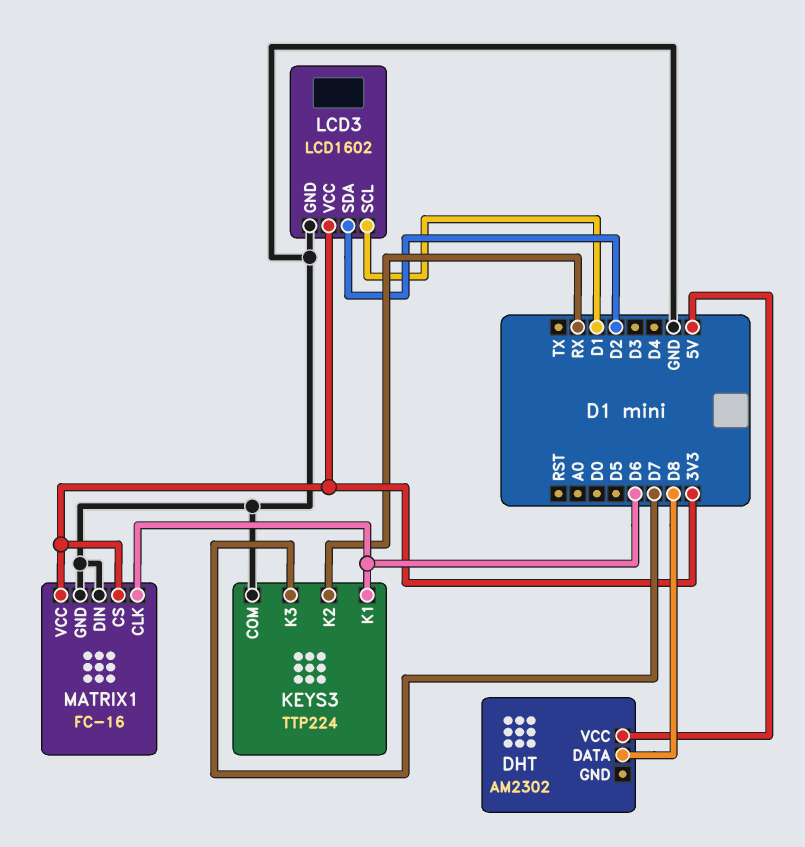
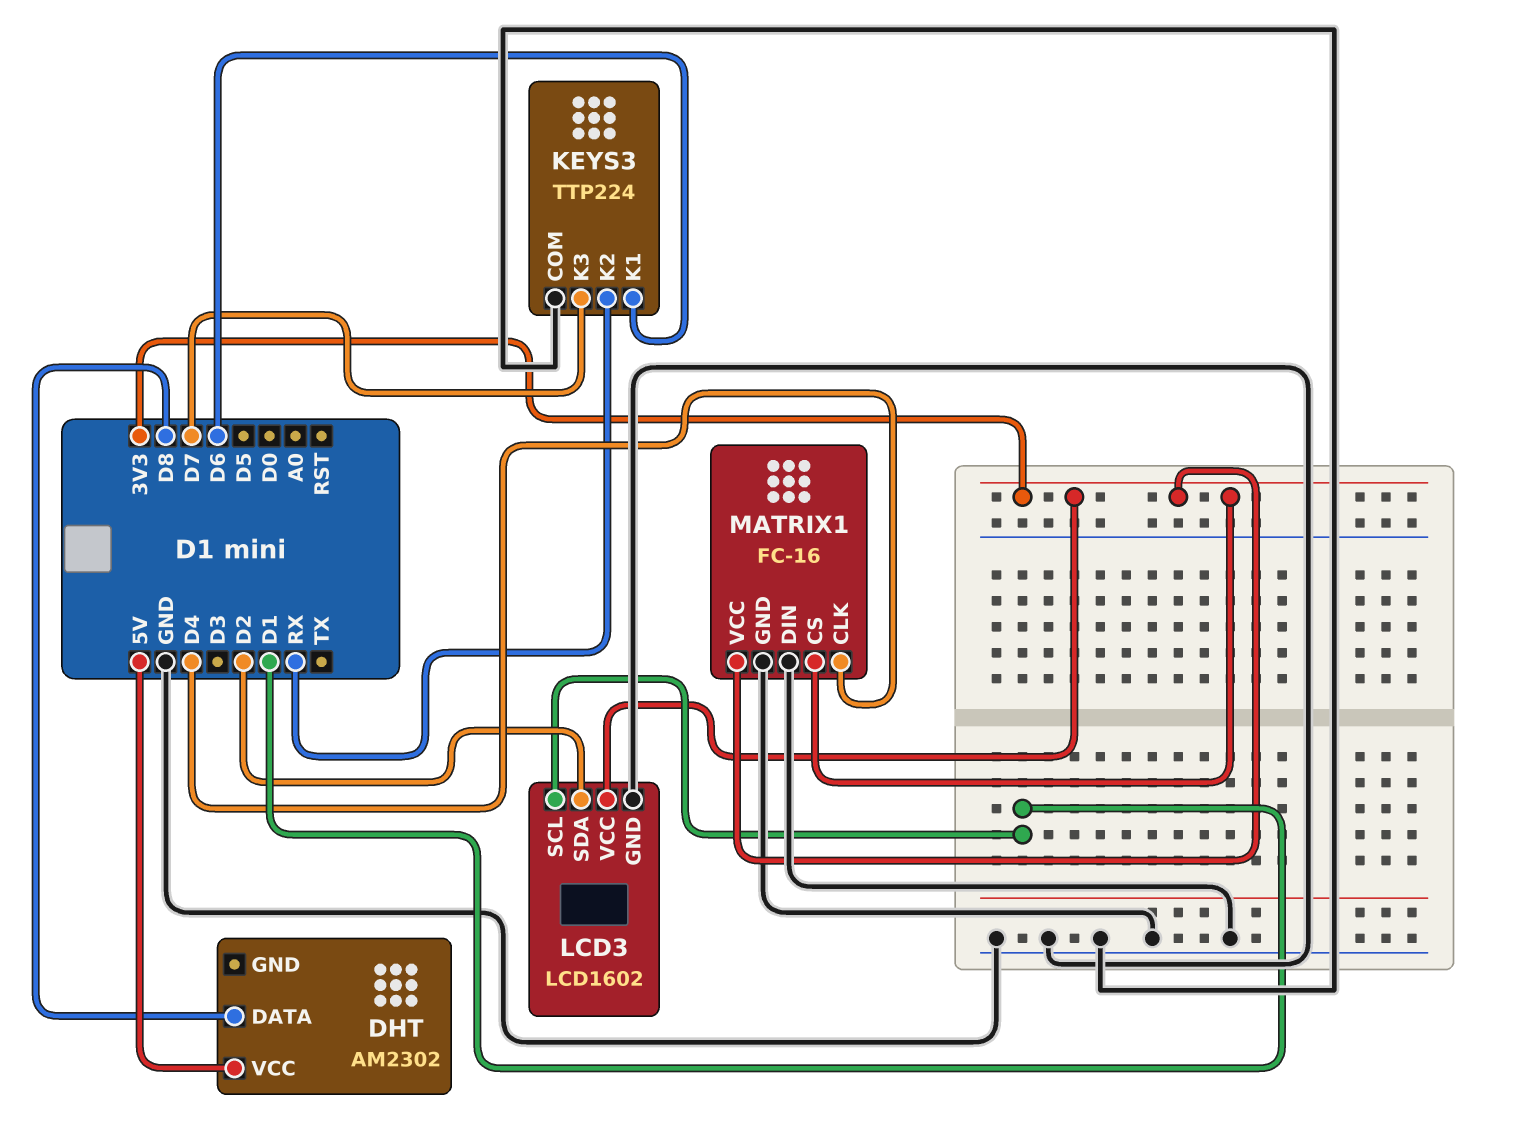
MATRIX1 pin CLK: D6 -> D4

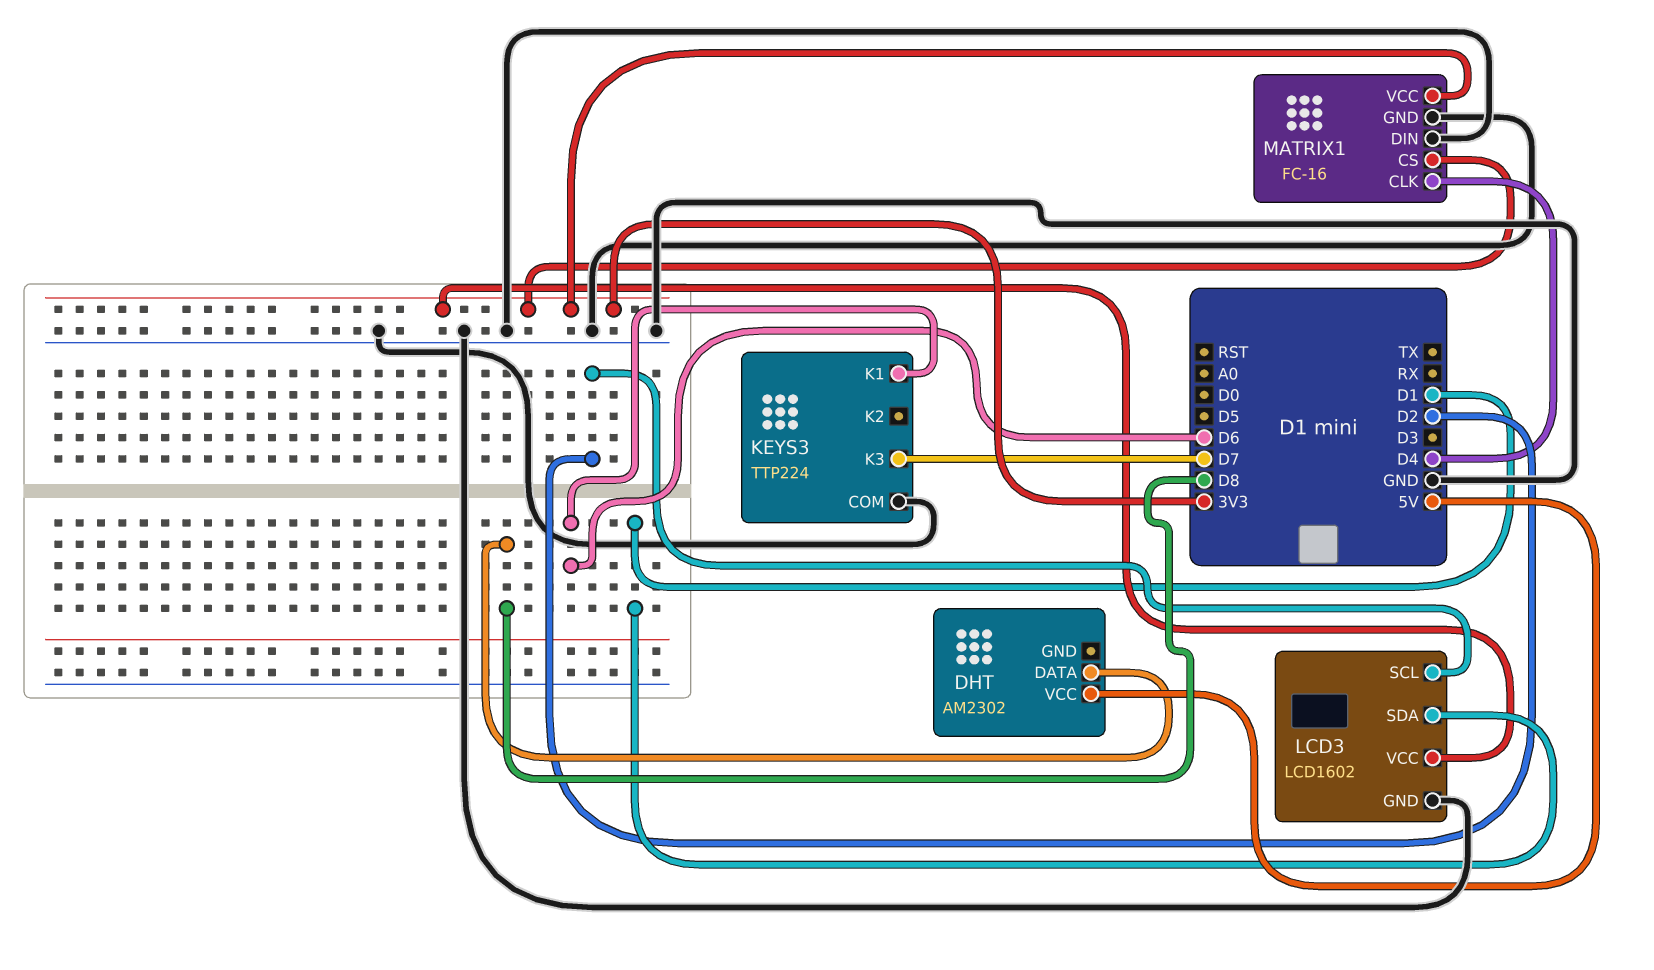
KEYS3 pin K2: RX -> none
LCD3 pin SCL: D1 -> D2
LCD3 pin SDA: D2 -> D1

